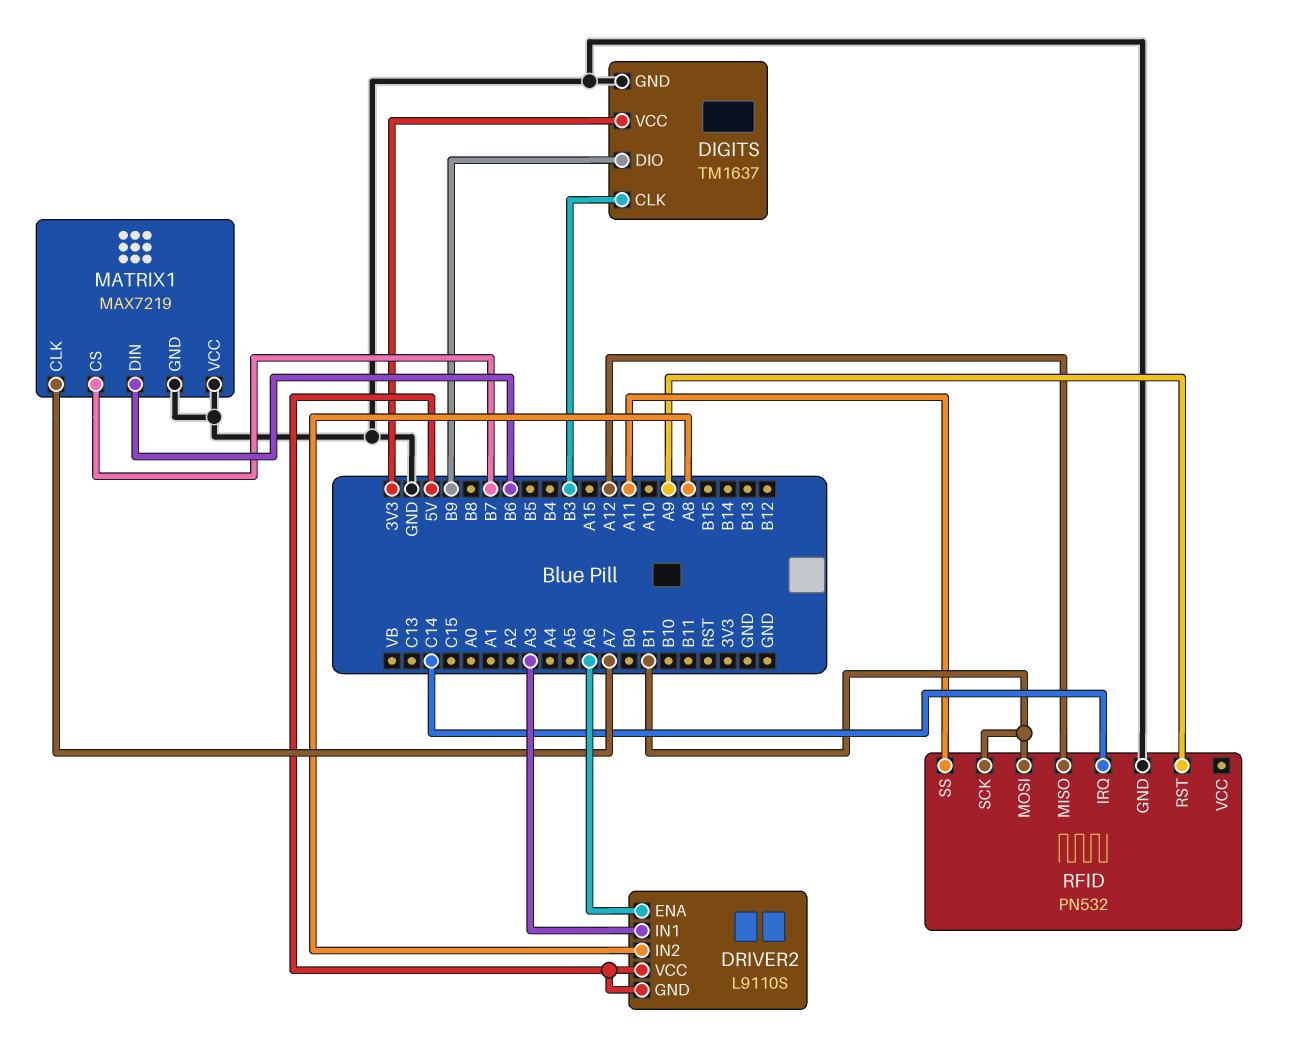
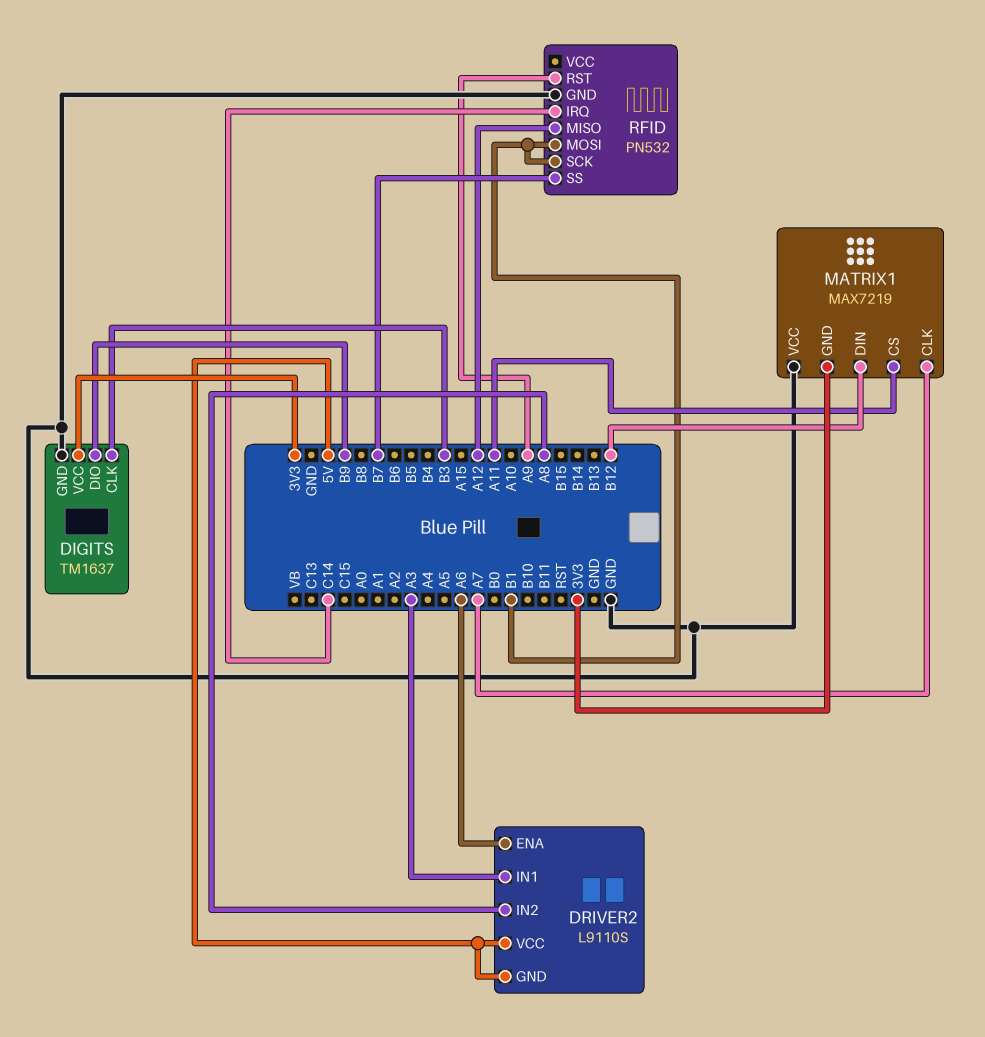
MATRIX1 pin CS: B7 -> A11
MATRIX1 pin DIN: B6 -> B12
MATRIX1 pin GND: GND -> 3V3
RFID pin SS: A11 -> B7

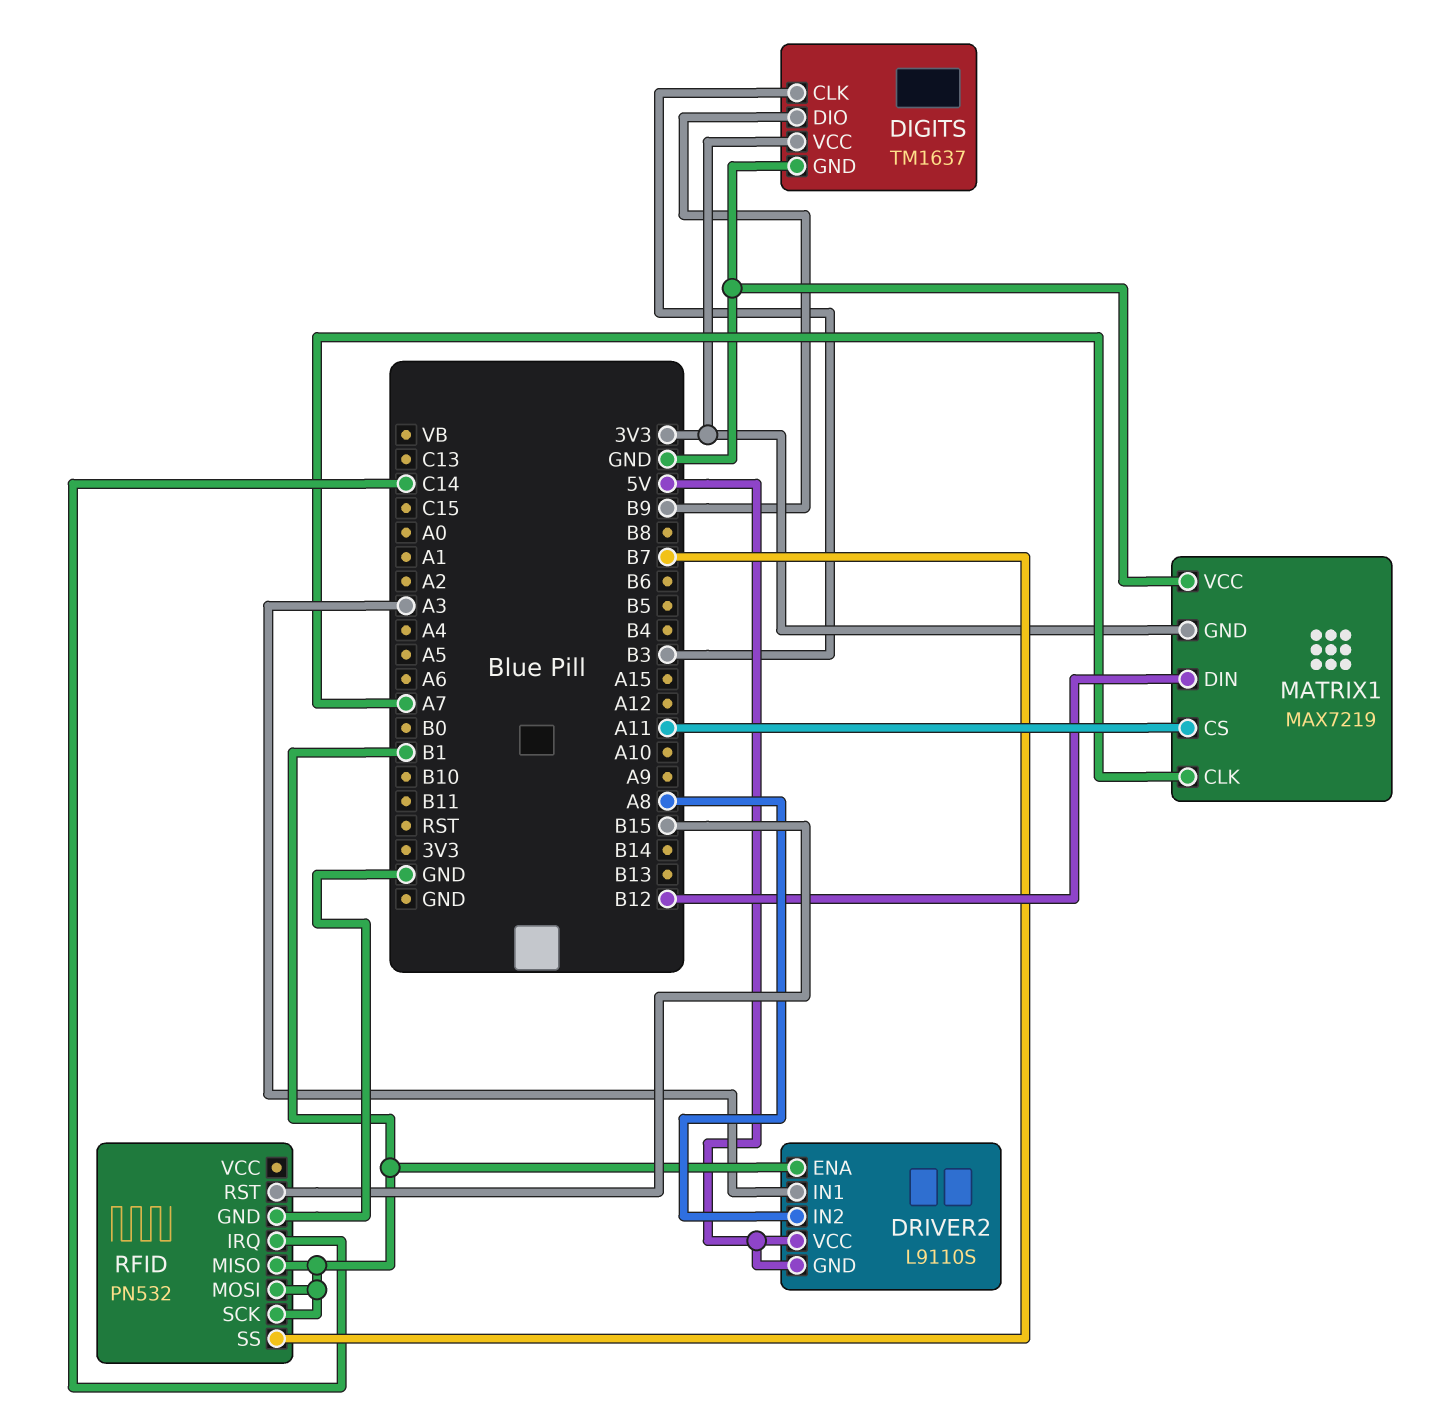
DRIVER2 pin ENA: A6 -> B1
RFID pin MISO: A12 -> B1
RFID pin RST: A9 -> B15

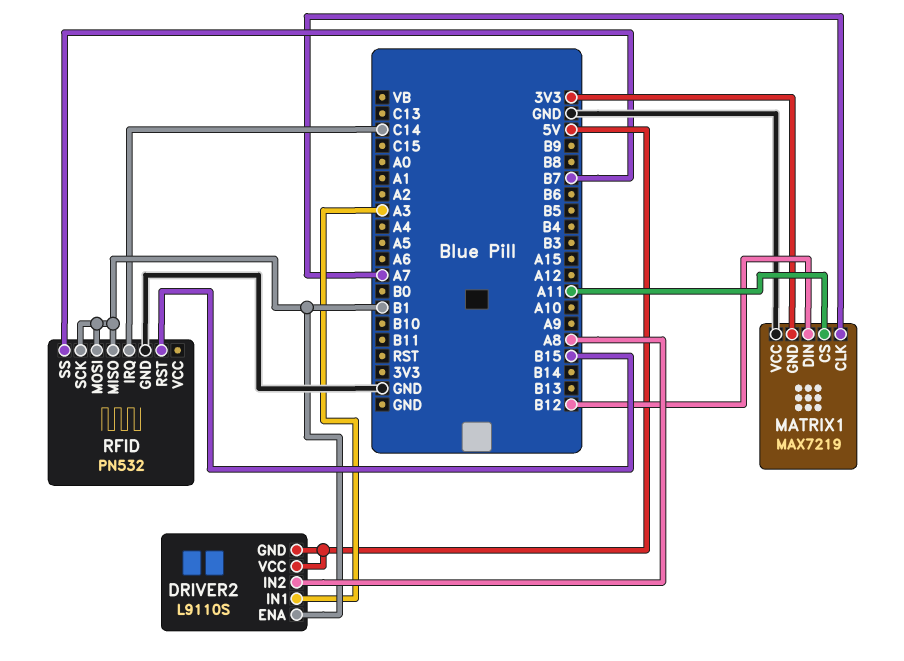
DIGITS: TM1637 -> none
DIGITS pin CLK: B3 -> none
DIGITS pin DIO: B9 -> none
DIGITS pin GND: GND -> none
DIGITS pin VCC: 3V3 -> none

